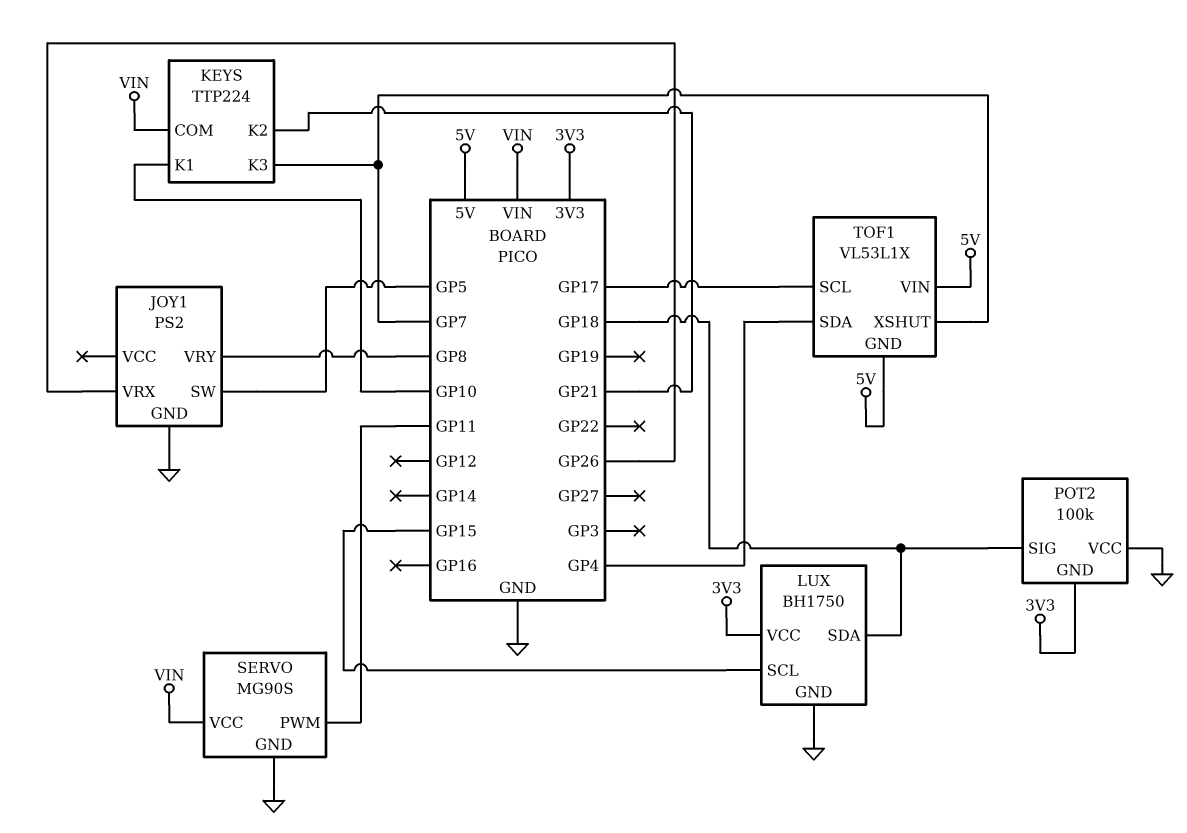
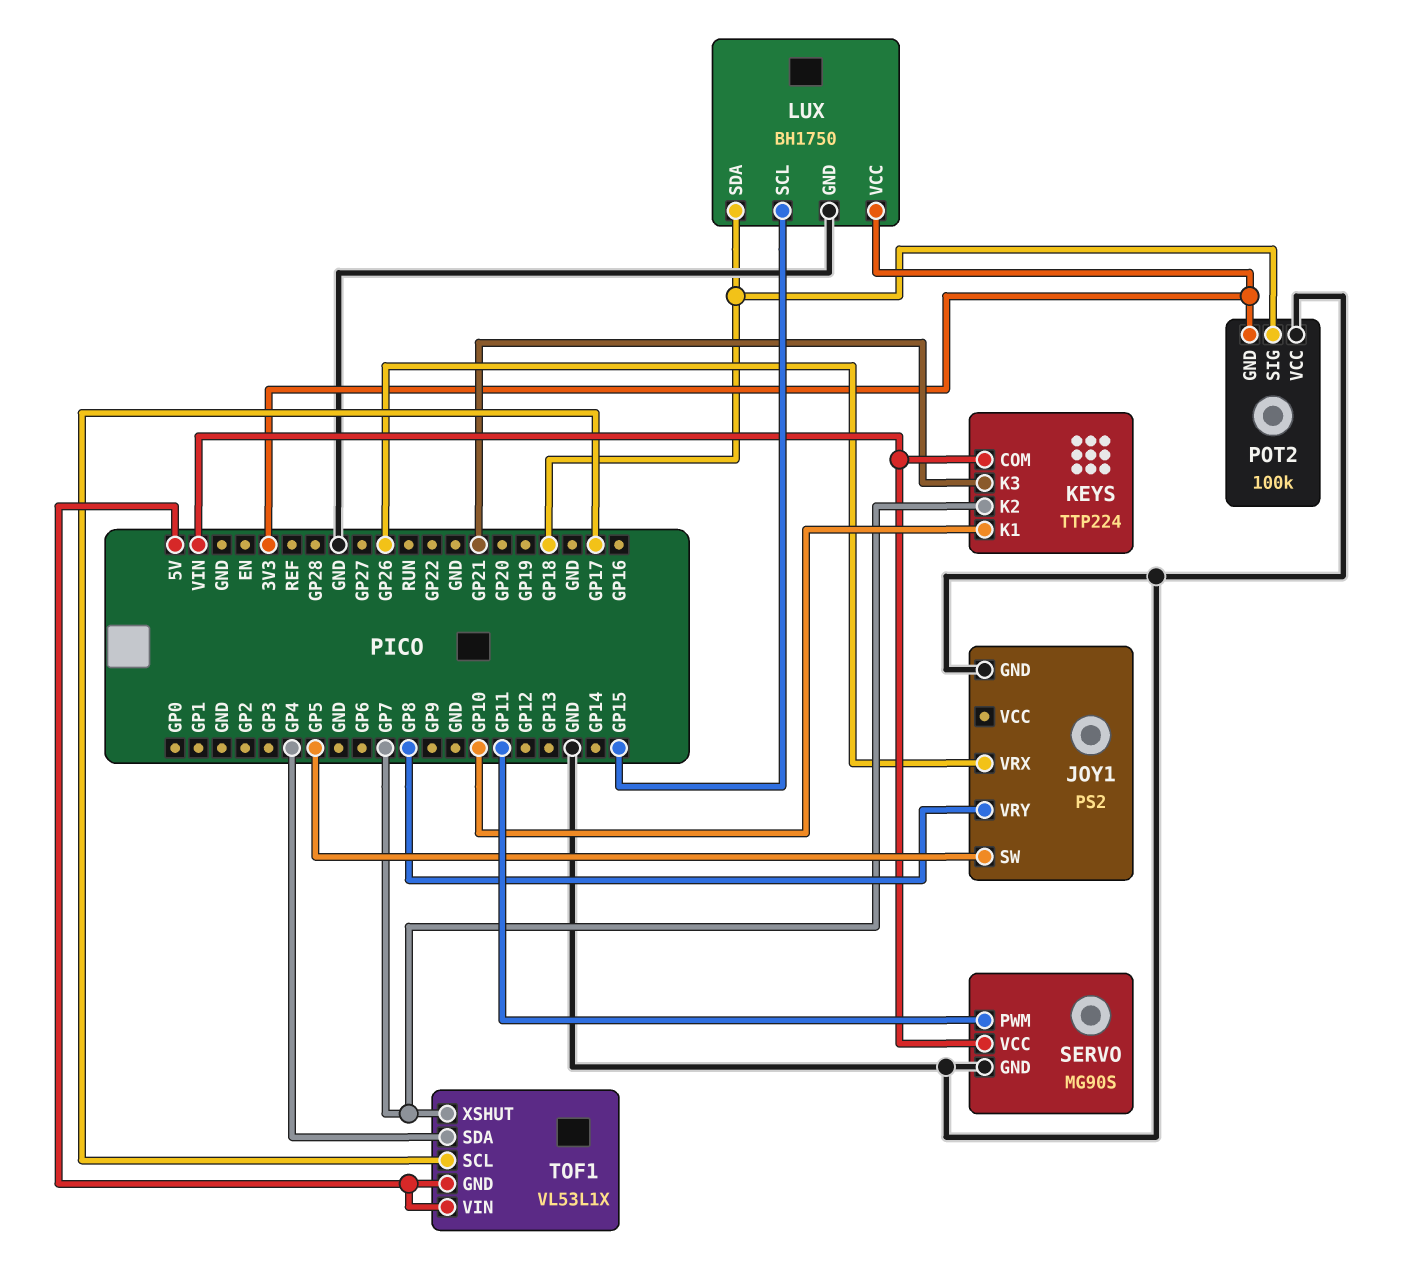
KEYS pin K2: GP21 -> GP7
KEYS pin K3: GP7 -> GP21

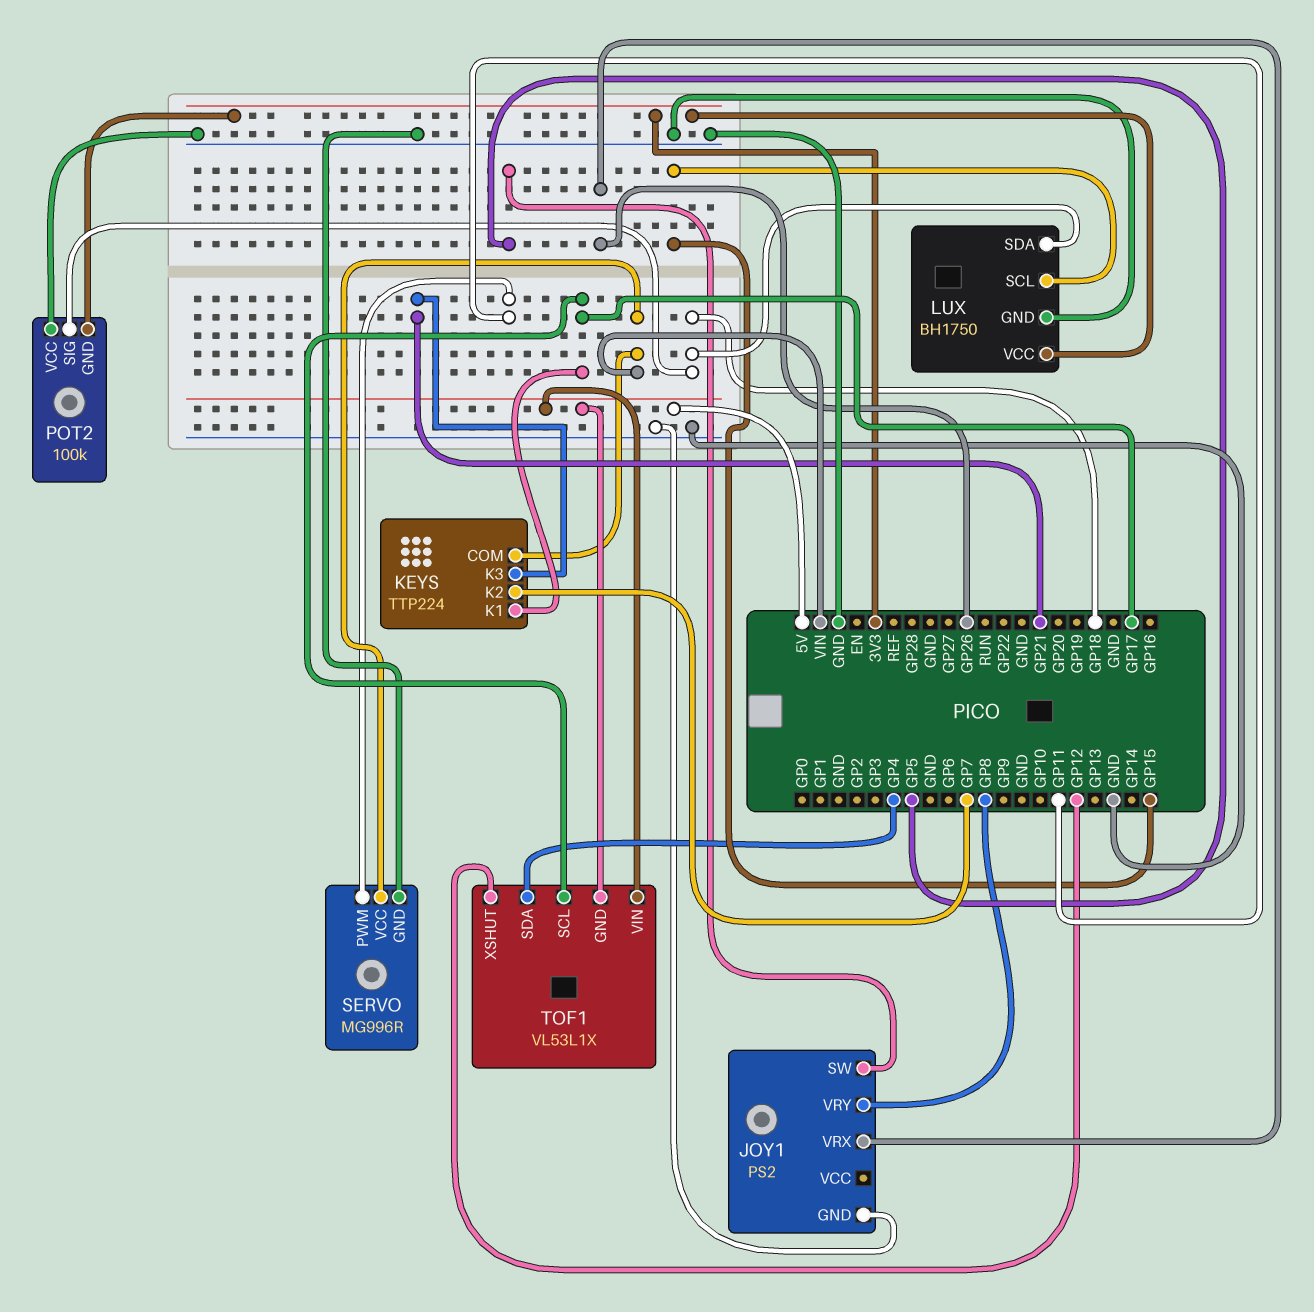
KEYS pin K1: GP10 -> GP17
SERVO: MG90S -> MG996R
TOF1 pin XSHUT: GP7 -> GP12

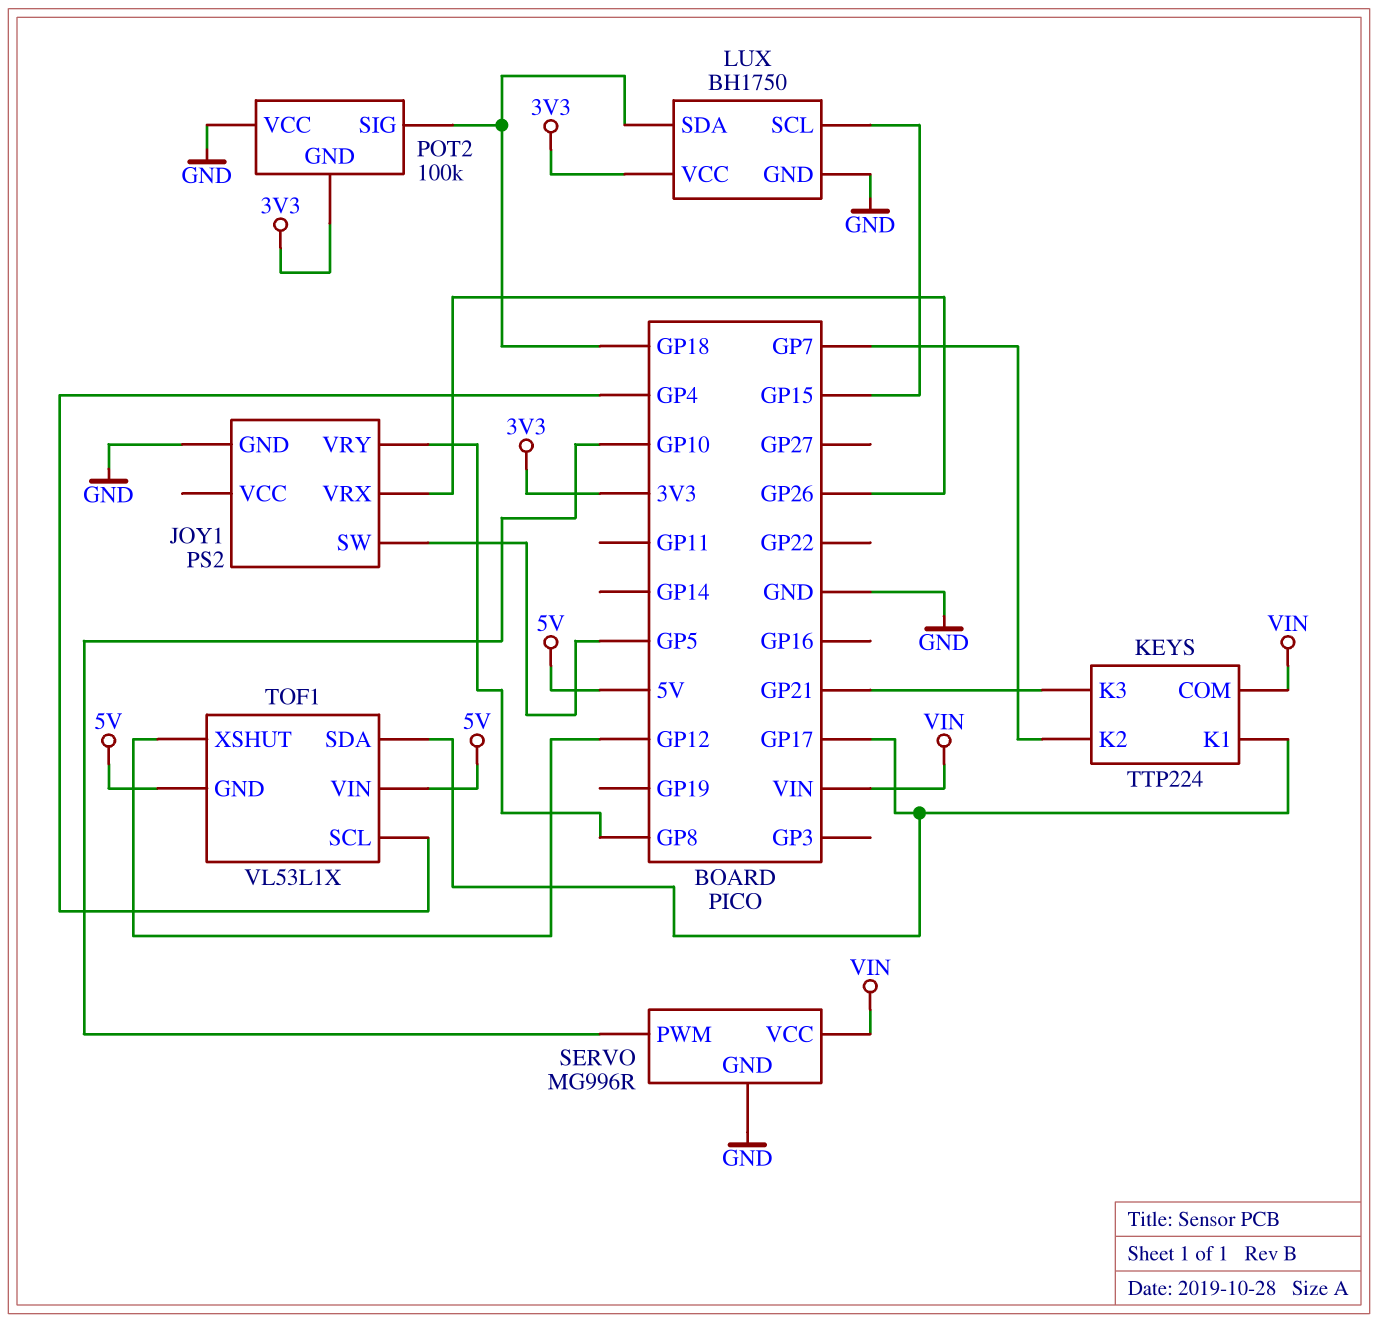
SERVO pin PWM: GP11 -> GP10
TOF1 pin SCL: GP17 -> GP4
TOF1 pin SDA: GP4 -> GP17

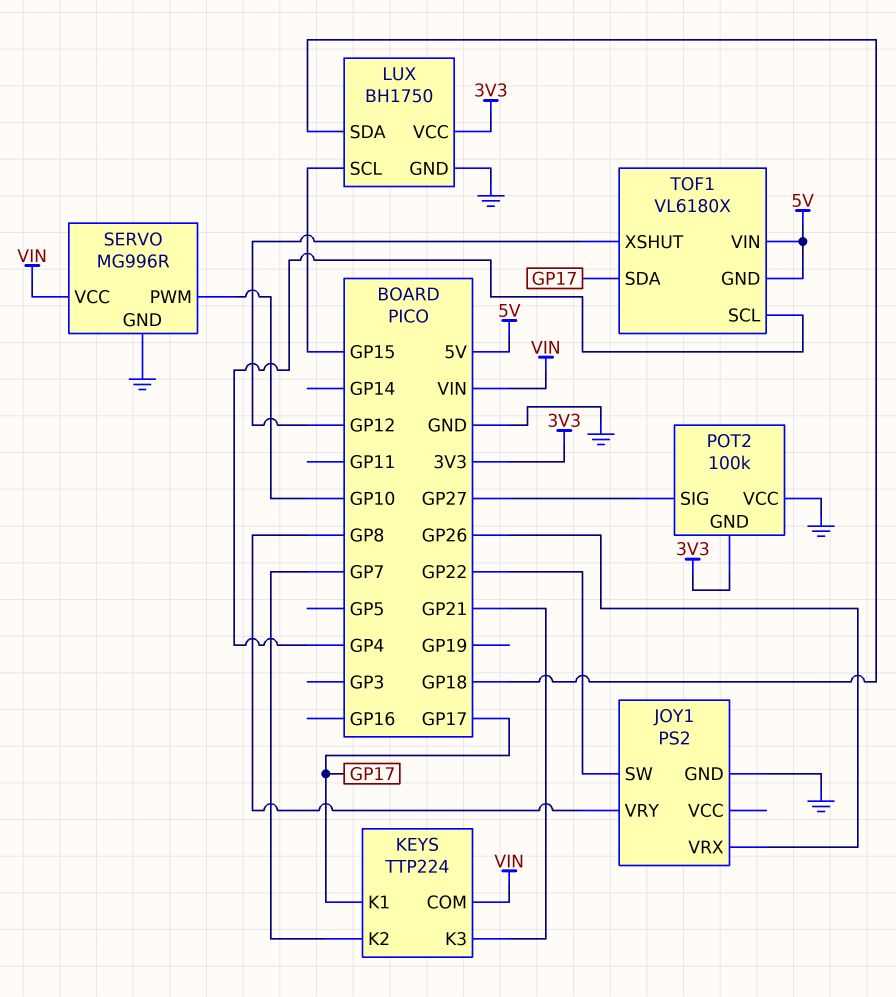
JOY1 pin SW: GP5 -> GP22
POT2 pin SIG: GP18 -> GP27
TOF1: VL53L1X -> VL6180X

